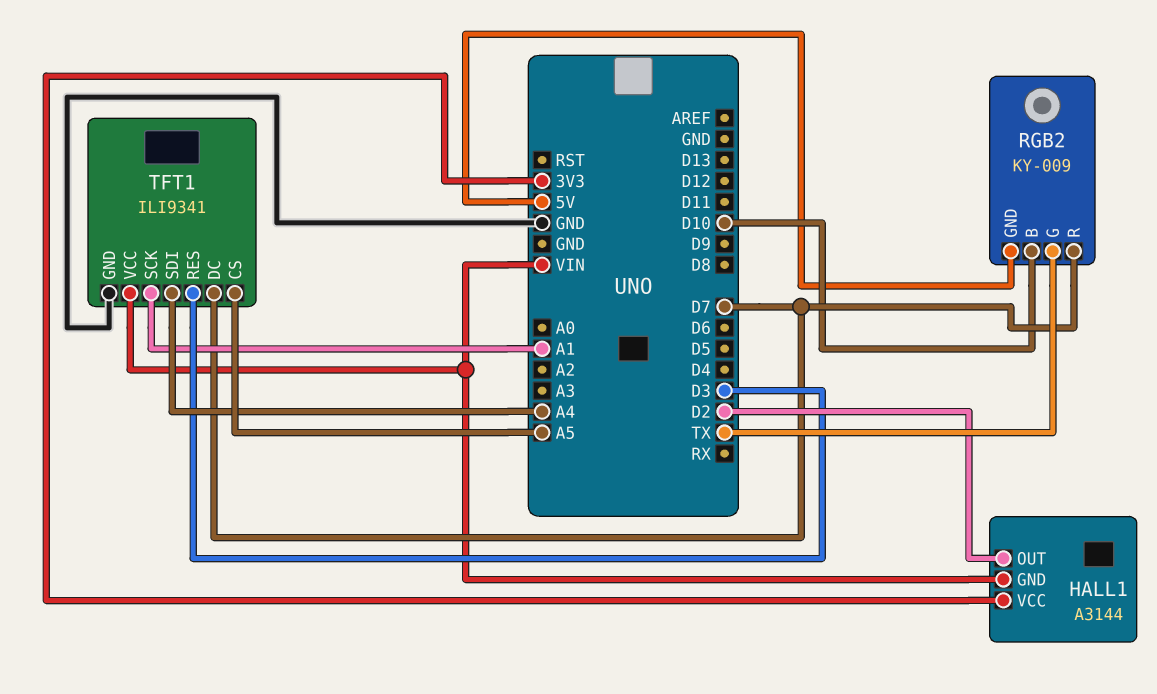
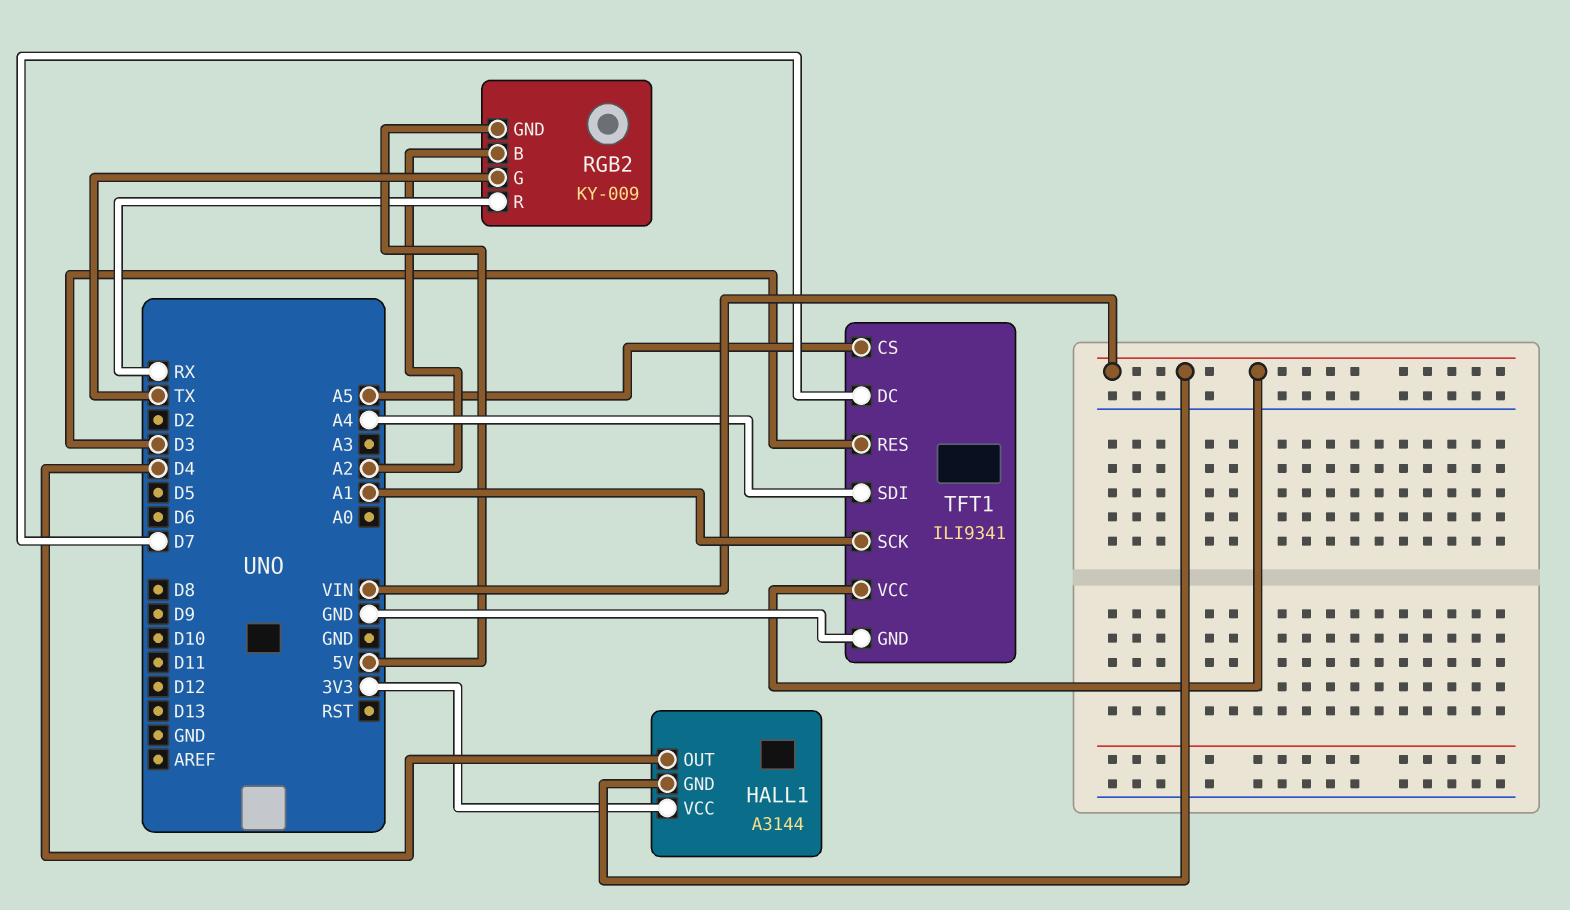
HALL1 pin OUT: D2 -> D4
RGB2 pin B: D10 -> A2
RGB2 pin R: D7 -> RX

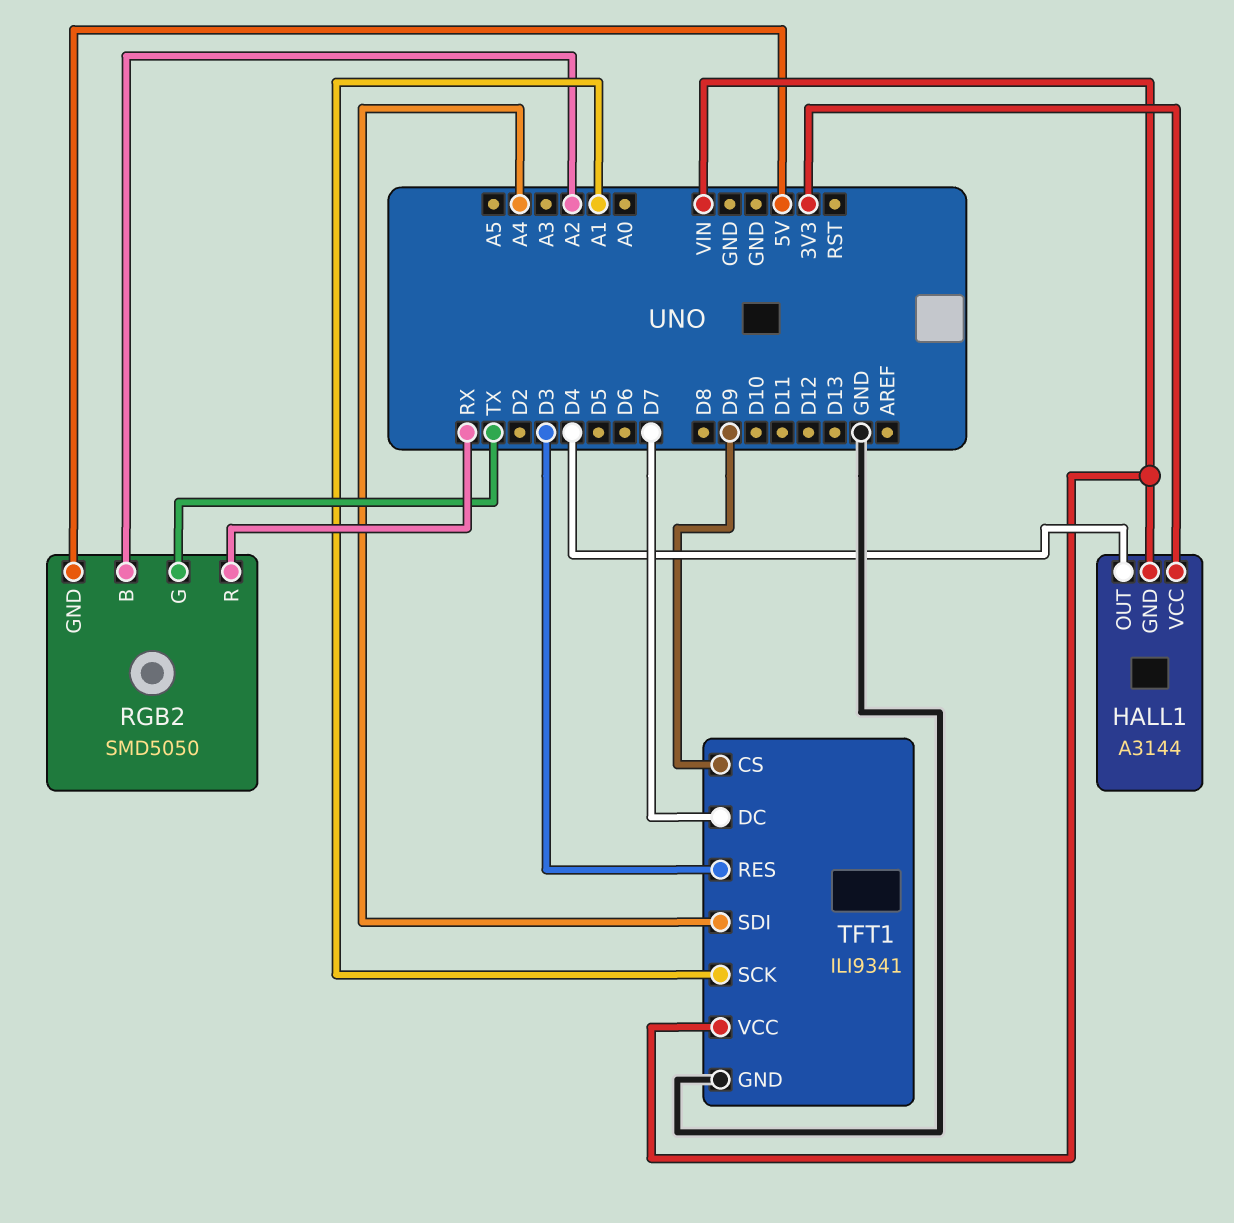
RGB2: KY-009 -> SMD5050
TFT1 pin CS: A5 -> D9

